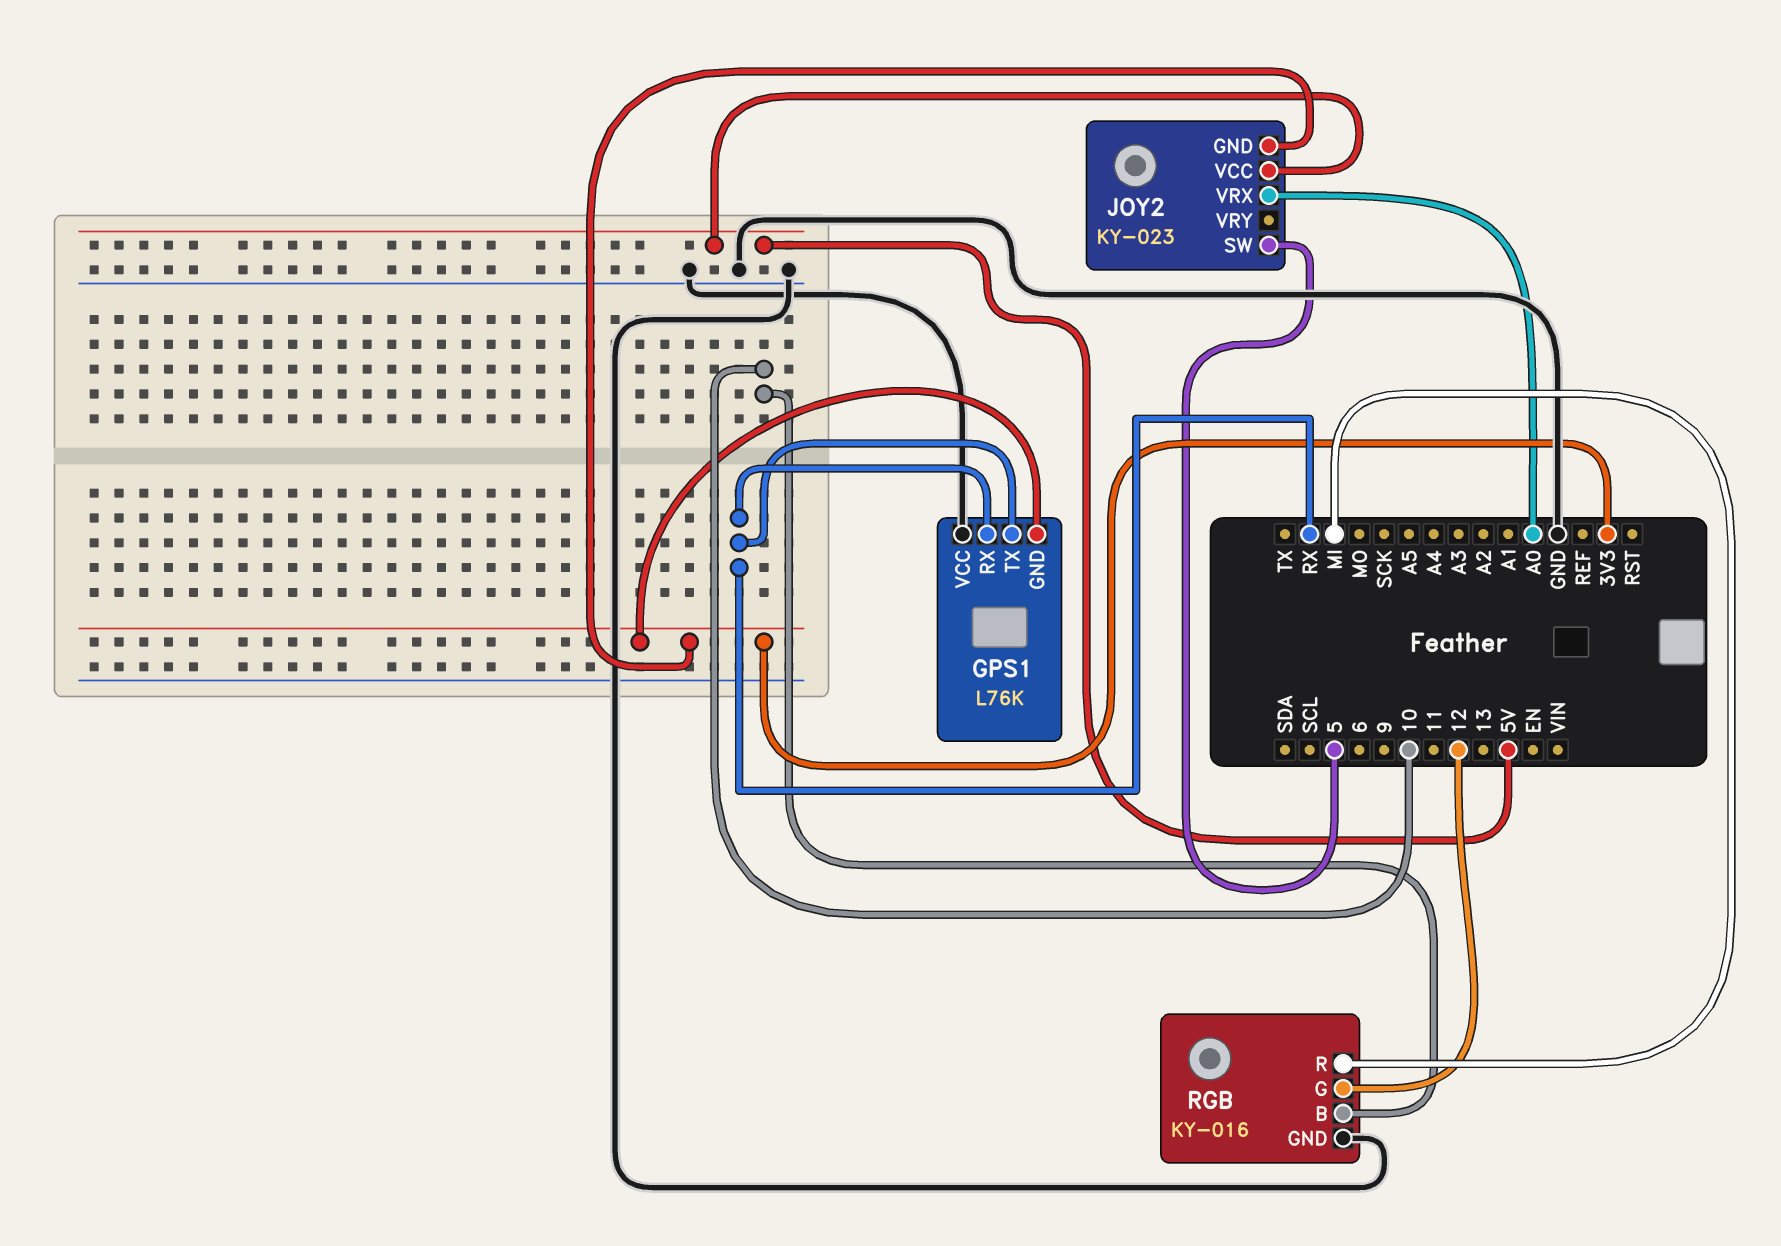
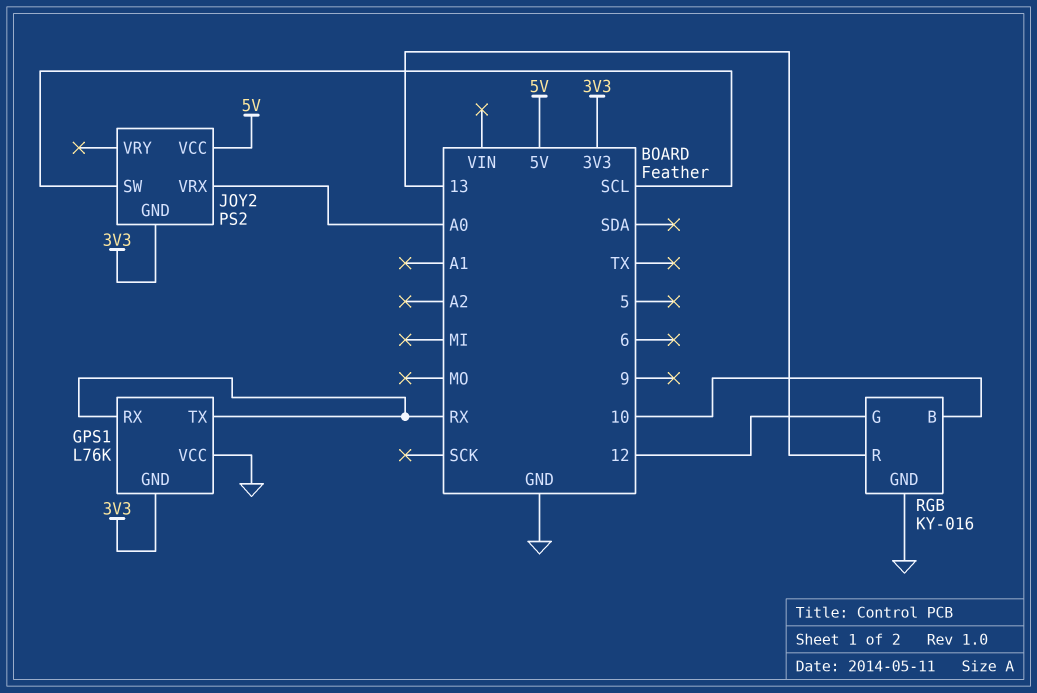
JOY2: KY-023 -> PS2
JOY2 pin SW: 5 -> SCL
RGB pin R: MI -> 13

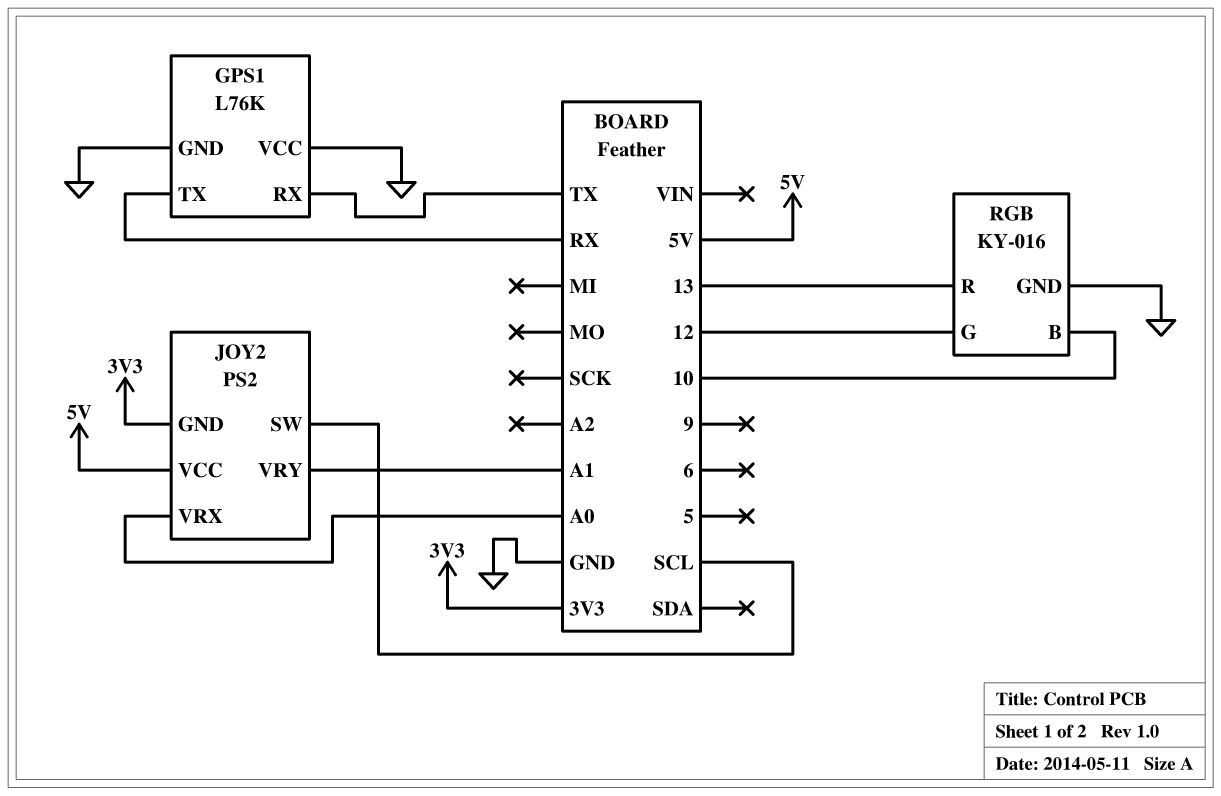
GPS1 pin GND: 3V3 -> GND
GPS1 pin RX: RX -> TX
JOY2 pin VRY: none -> A1

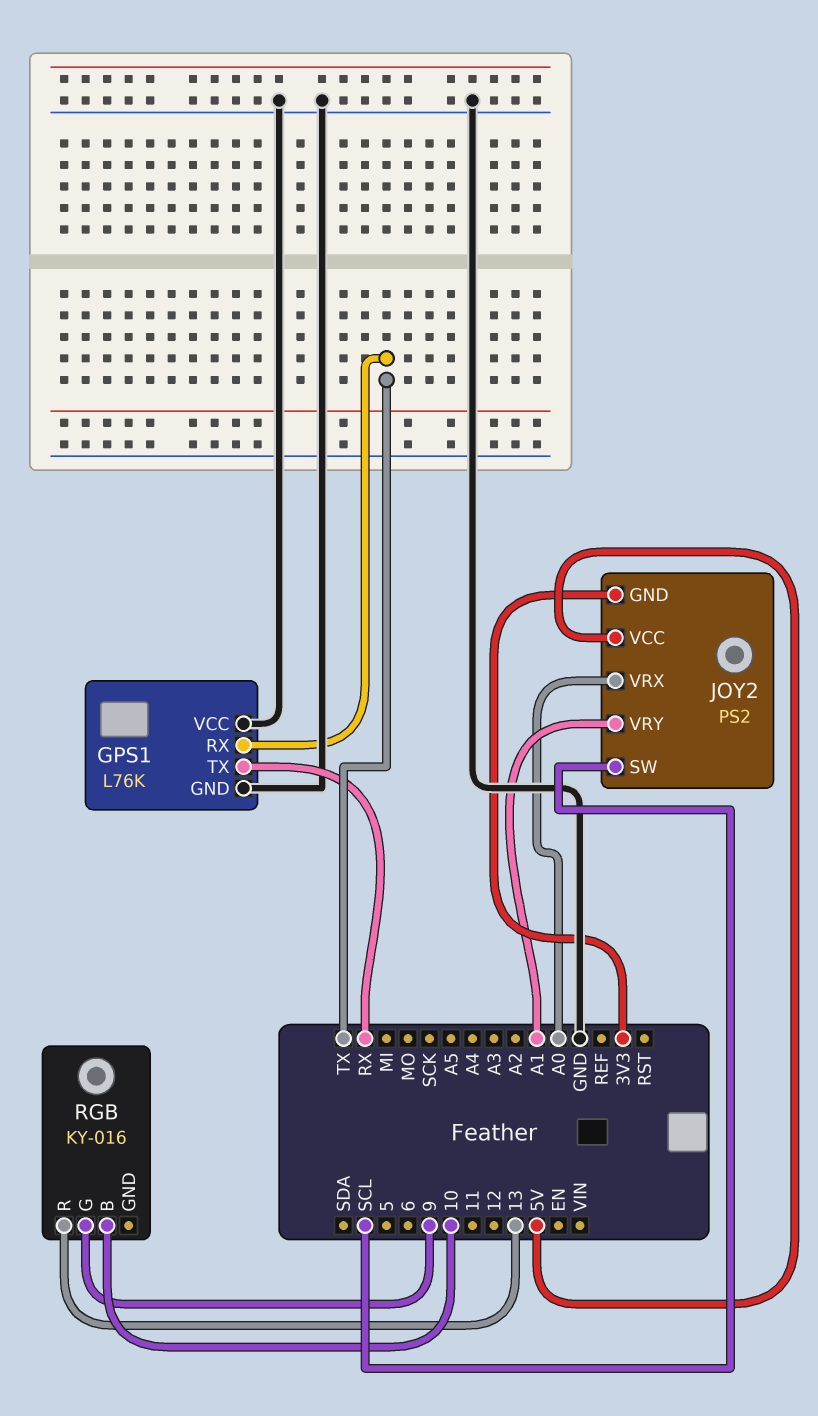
RGB pin G: 12 -> 9
RGB pin GND: GND -> none

